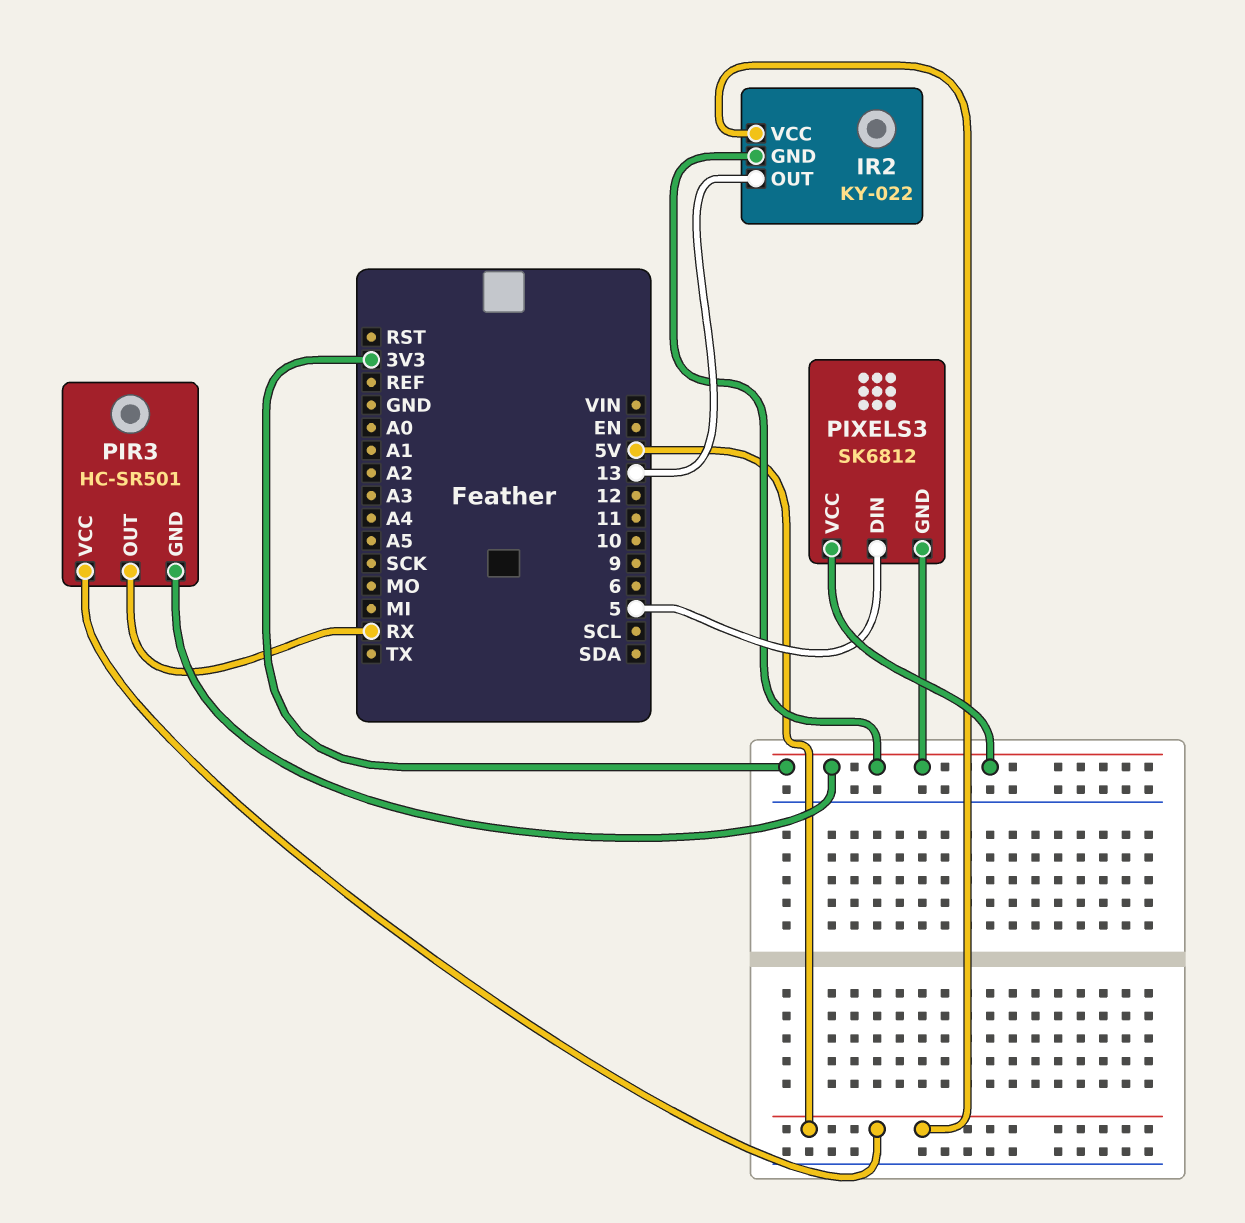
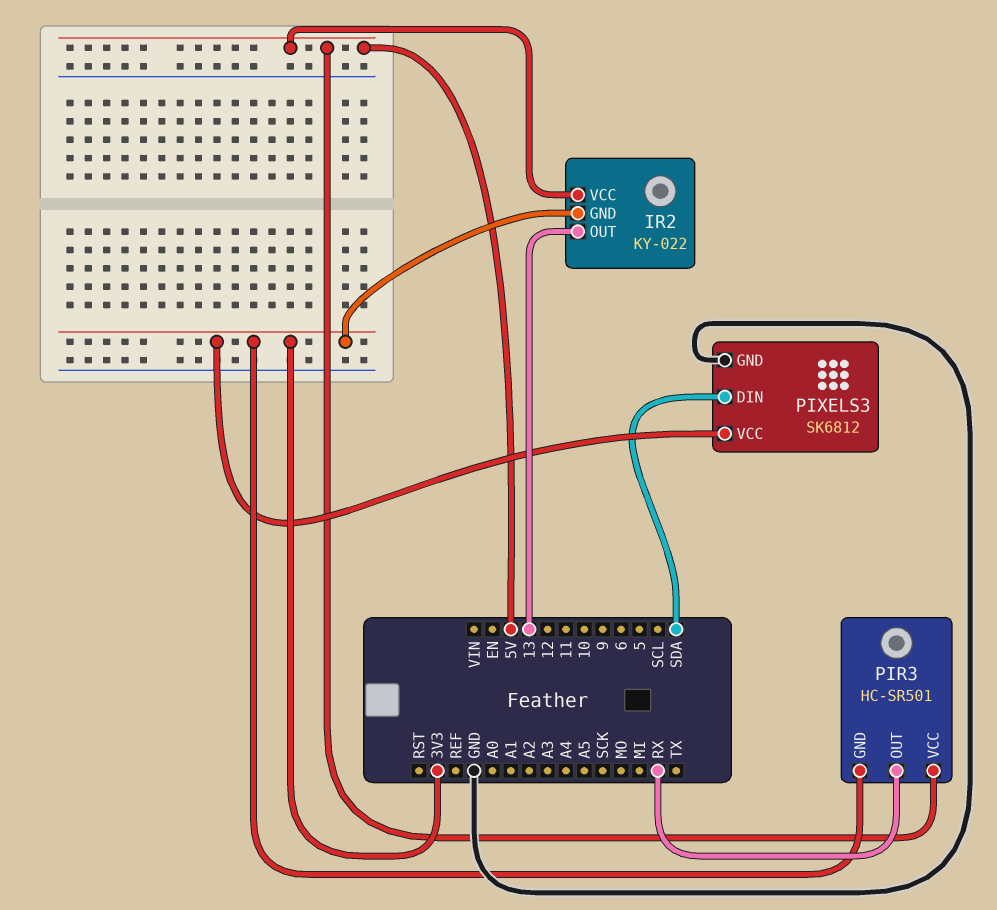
PIXELS3 pin DIN: 5 -> SDA
PIXELS3 pin GND: 3V3 -> GND

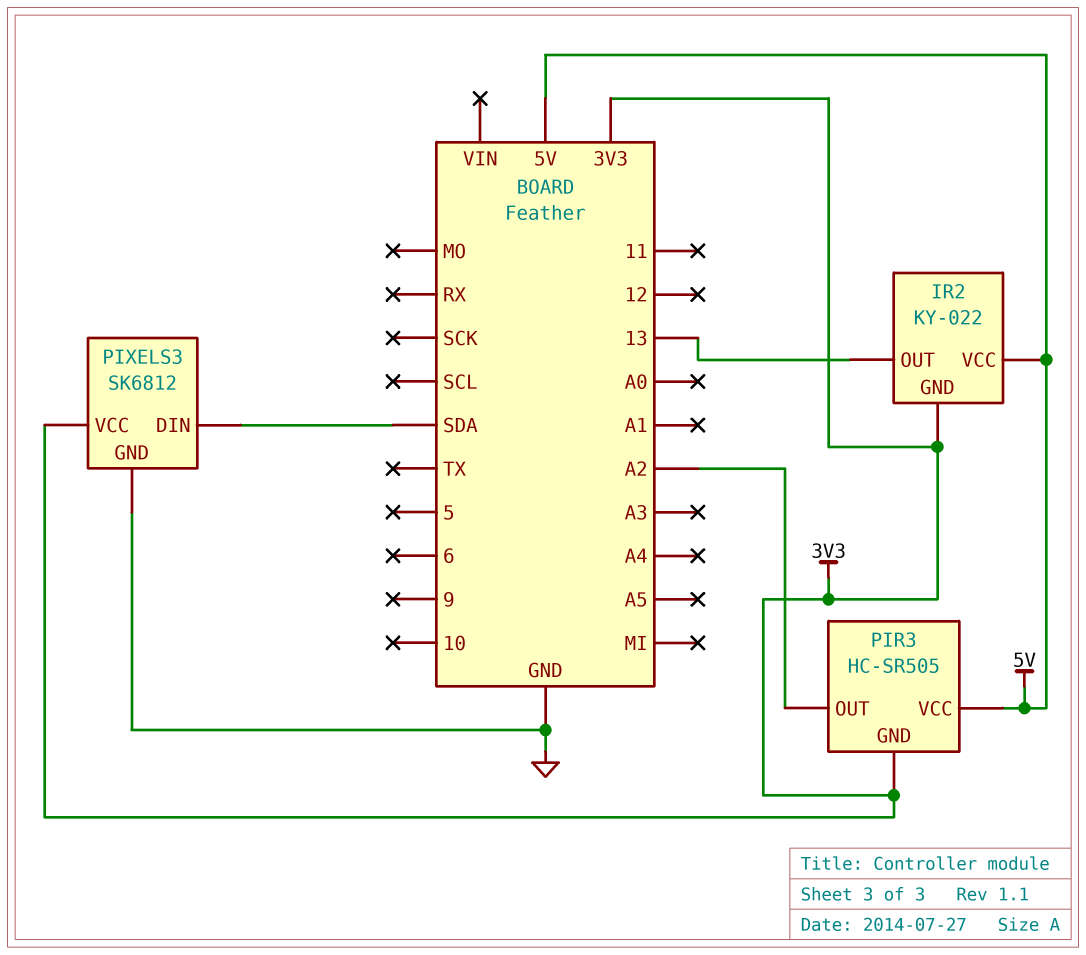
PIR3: HC-SR501 -> HC-SR505
PIR3 pin OUT: RX -> A2

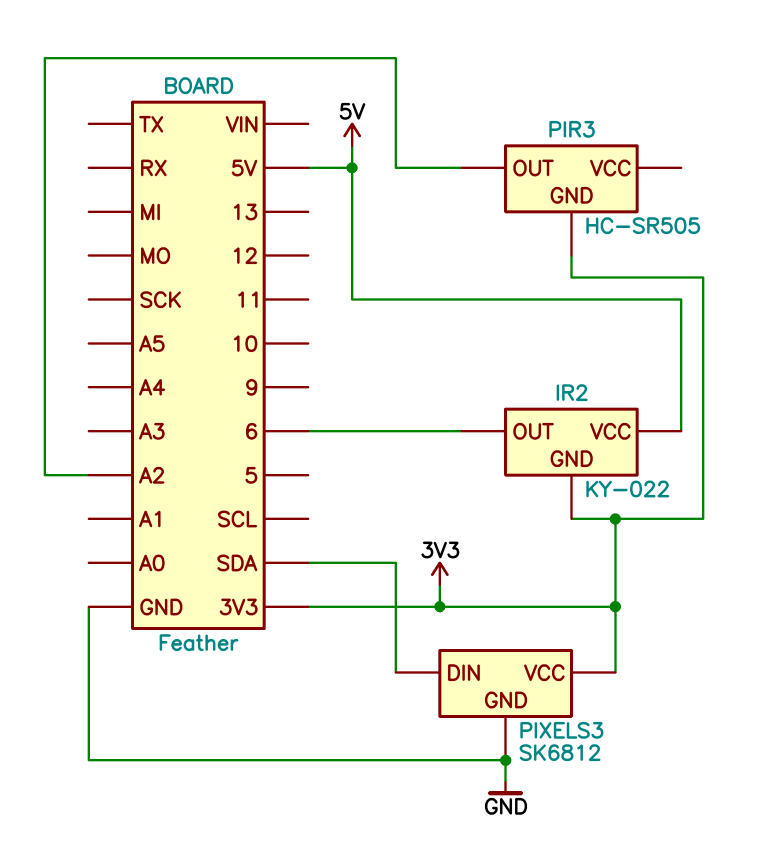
IR2 pin OUT: 13 -> 6
PIR3 pin VCC: 5V -> none

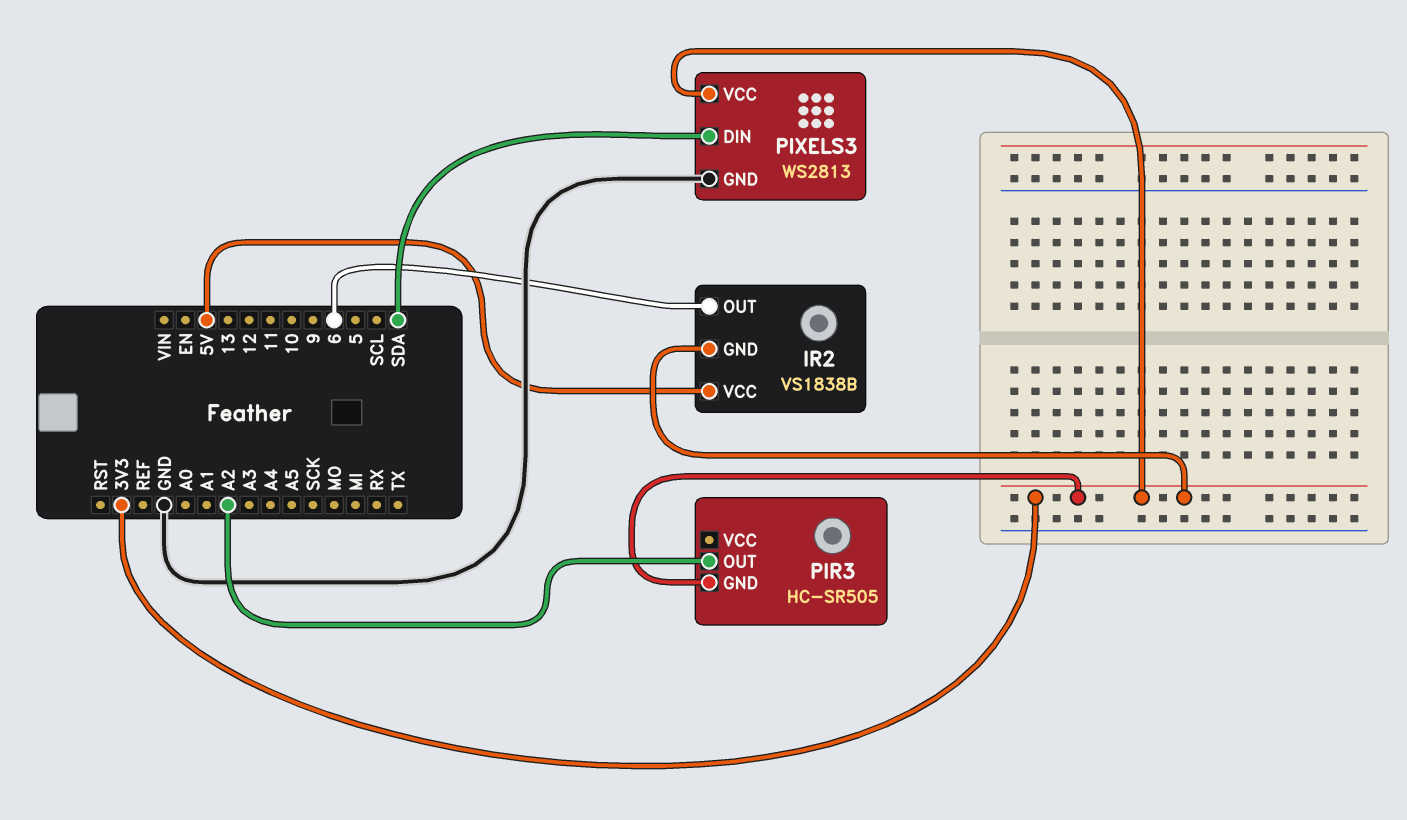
IR2: KY-022 -> VS1838B
PIXELS3: SK6812 -> WS2813

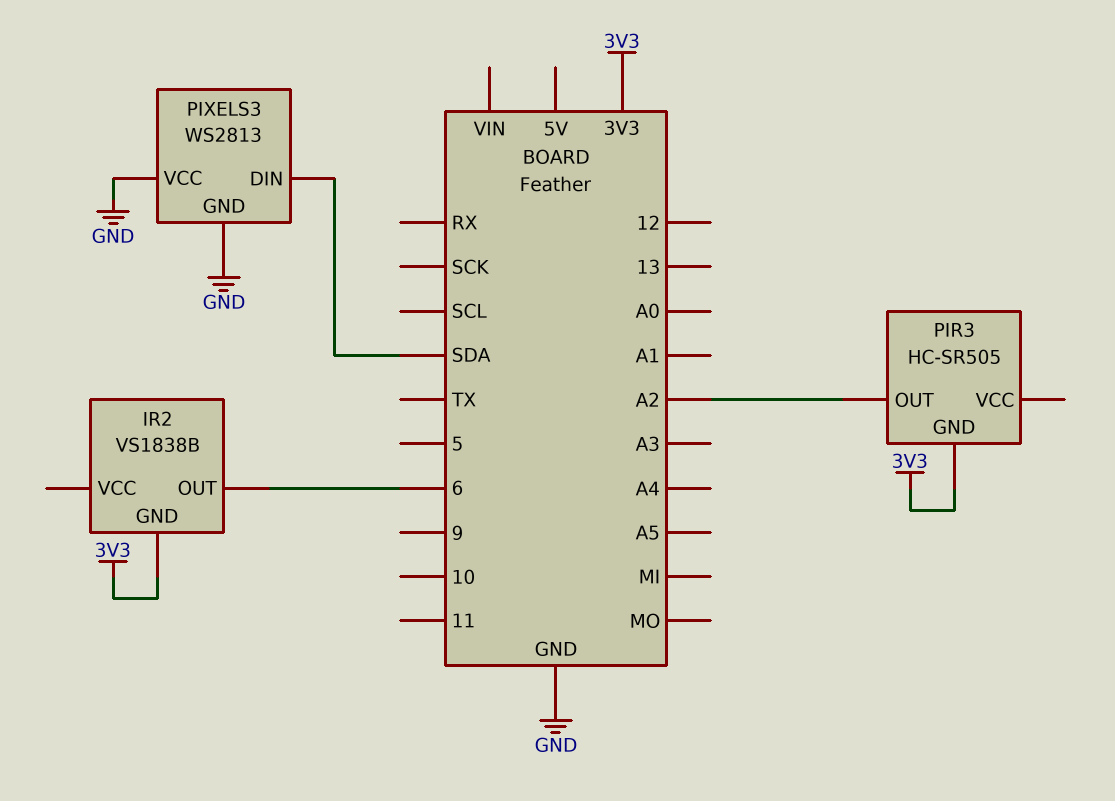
IR2 pin VCC: 5V -> none
PIXELS3 pin VCC: 3V3 -> GND

